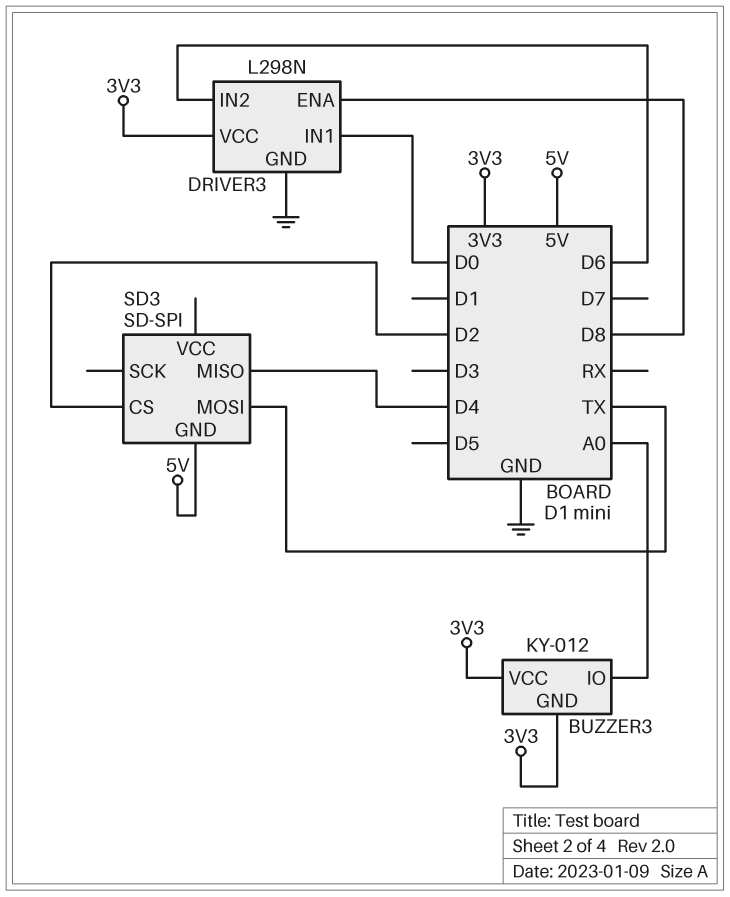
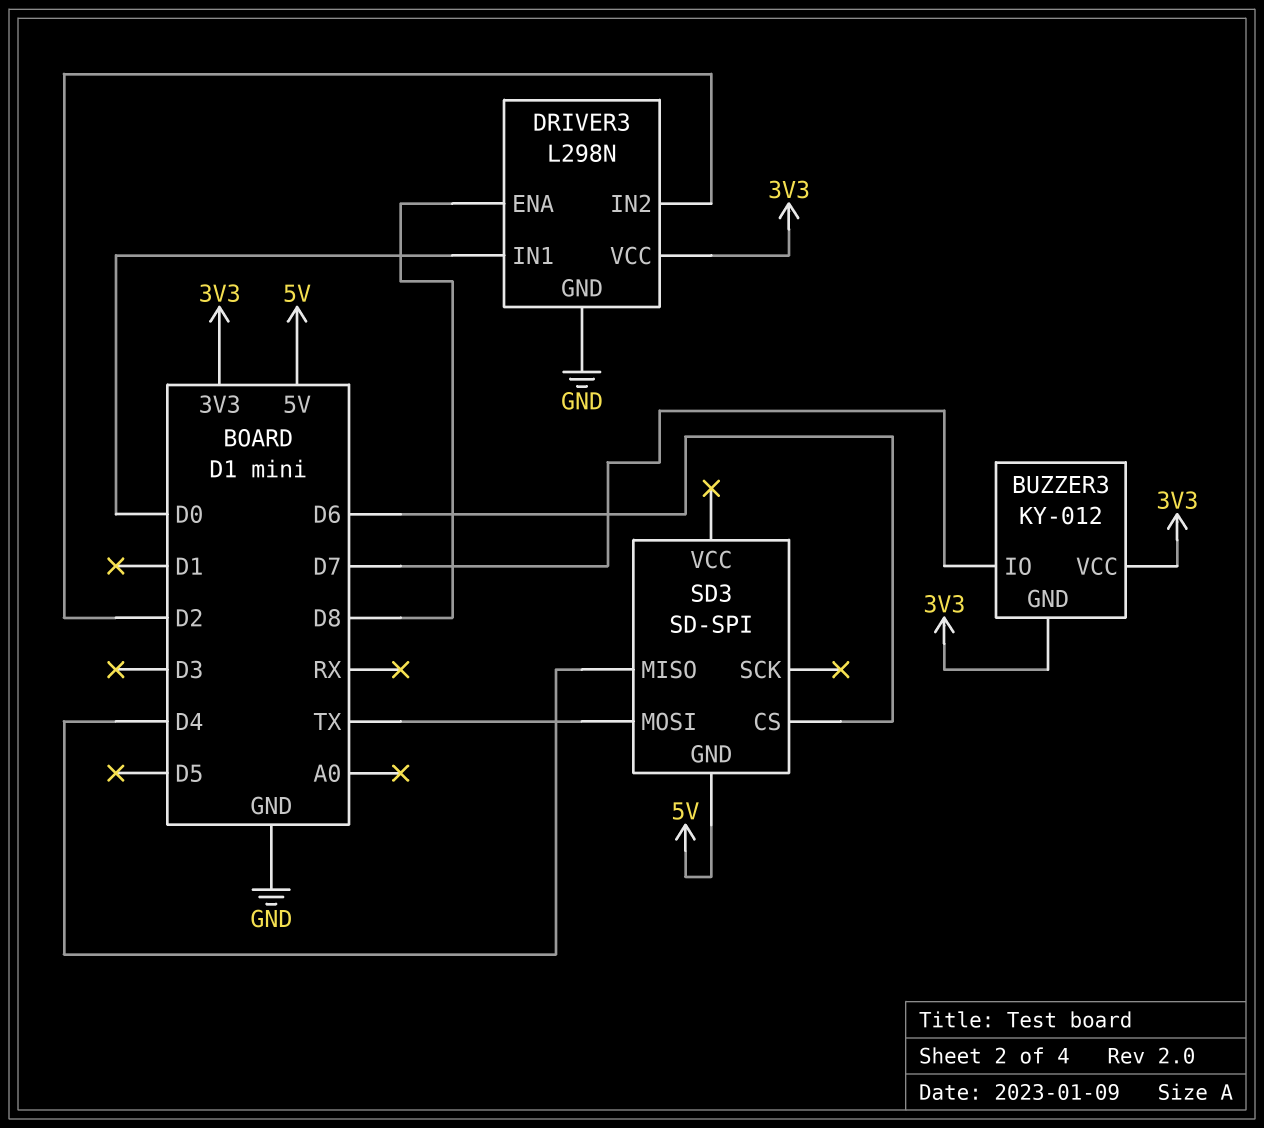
BUZZER3 pin IO: A0 -> D7
DRIVER3 pin IN2: D6 -> D2
SD3 pin CS: D2 -> D6

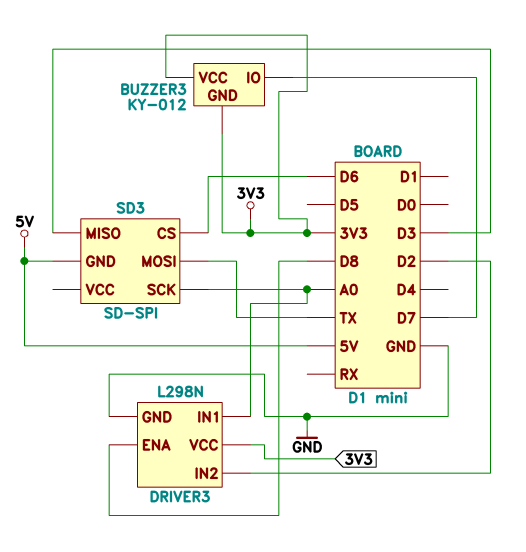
DRIVER3 pin IN1: D0 -> A0
SD3 pin MISO: D4 -> D3
SD3 pin SCK: none -> A0

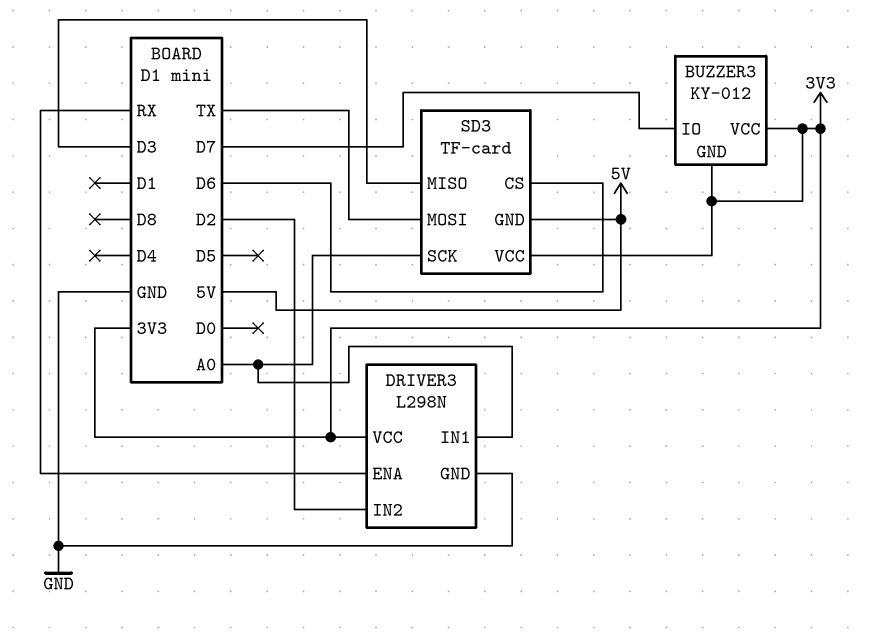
DRIVER3 pin ENA: D8 -> RX
SD3: SD-SPI -> TF-card
SD3 pin VCC: none -> 3V3

